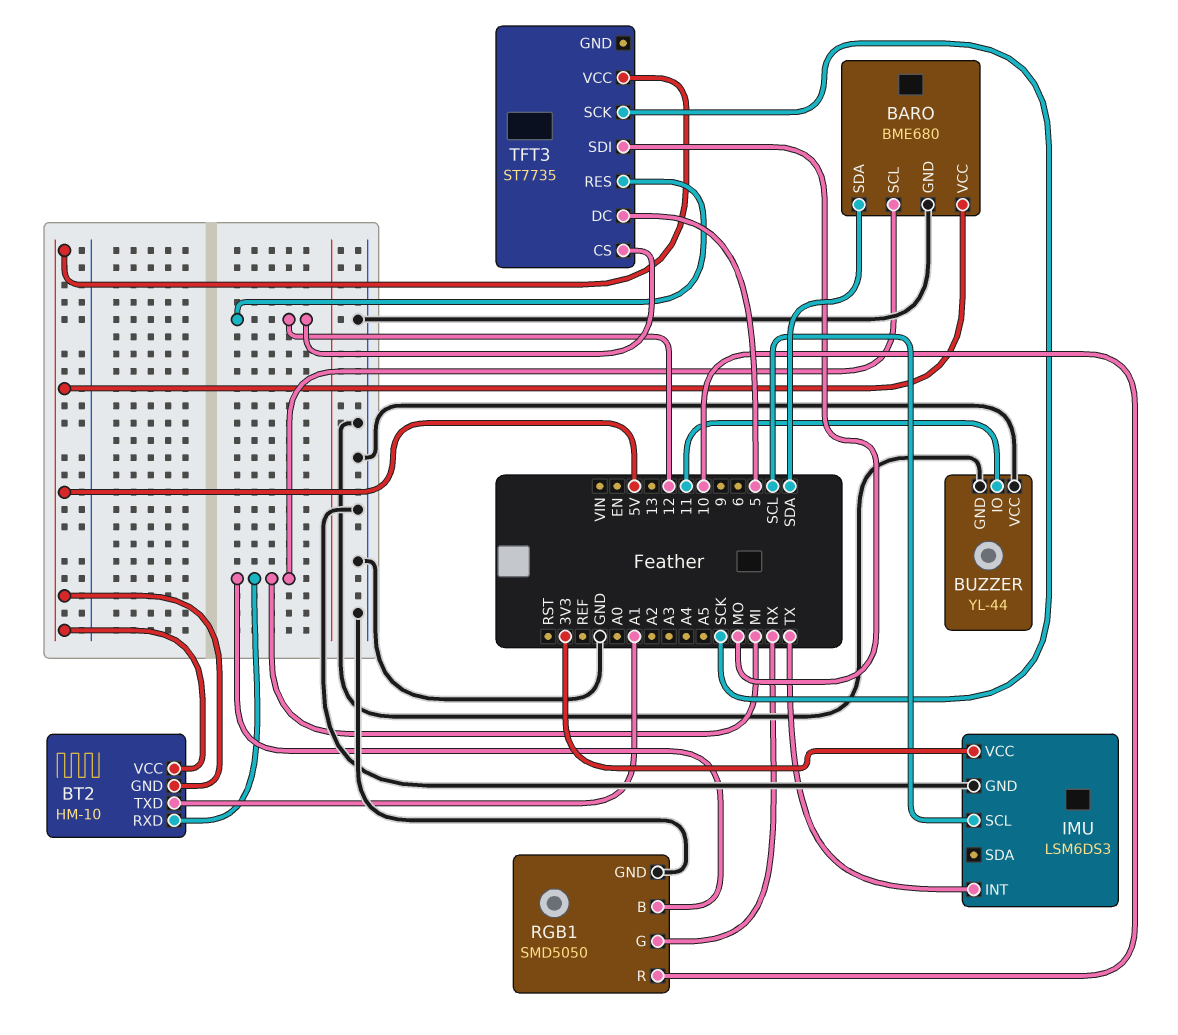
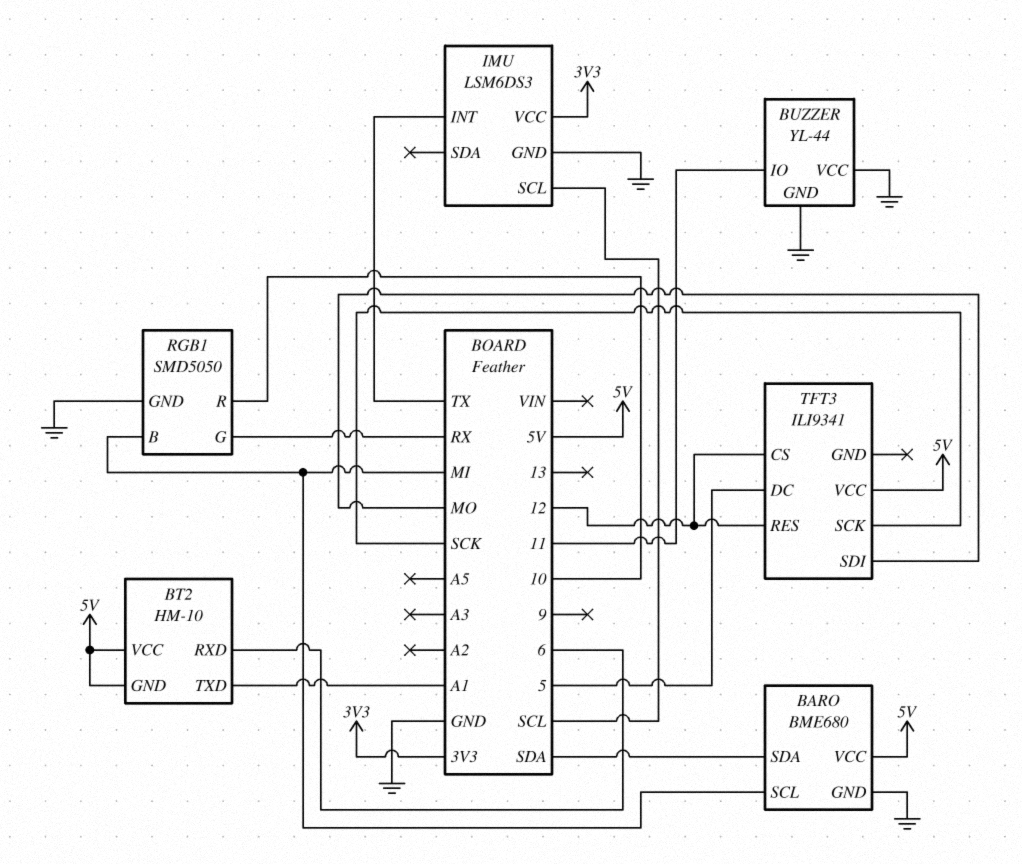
BT2 pin RXD: MI -> 6
TFT3: ST7735 -> ILI9341

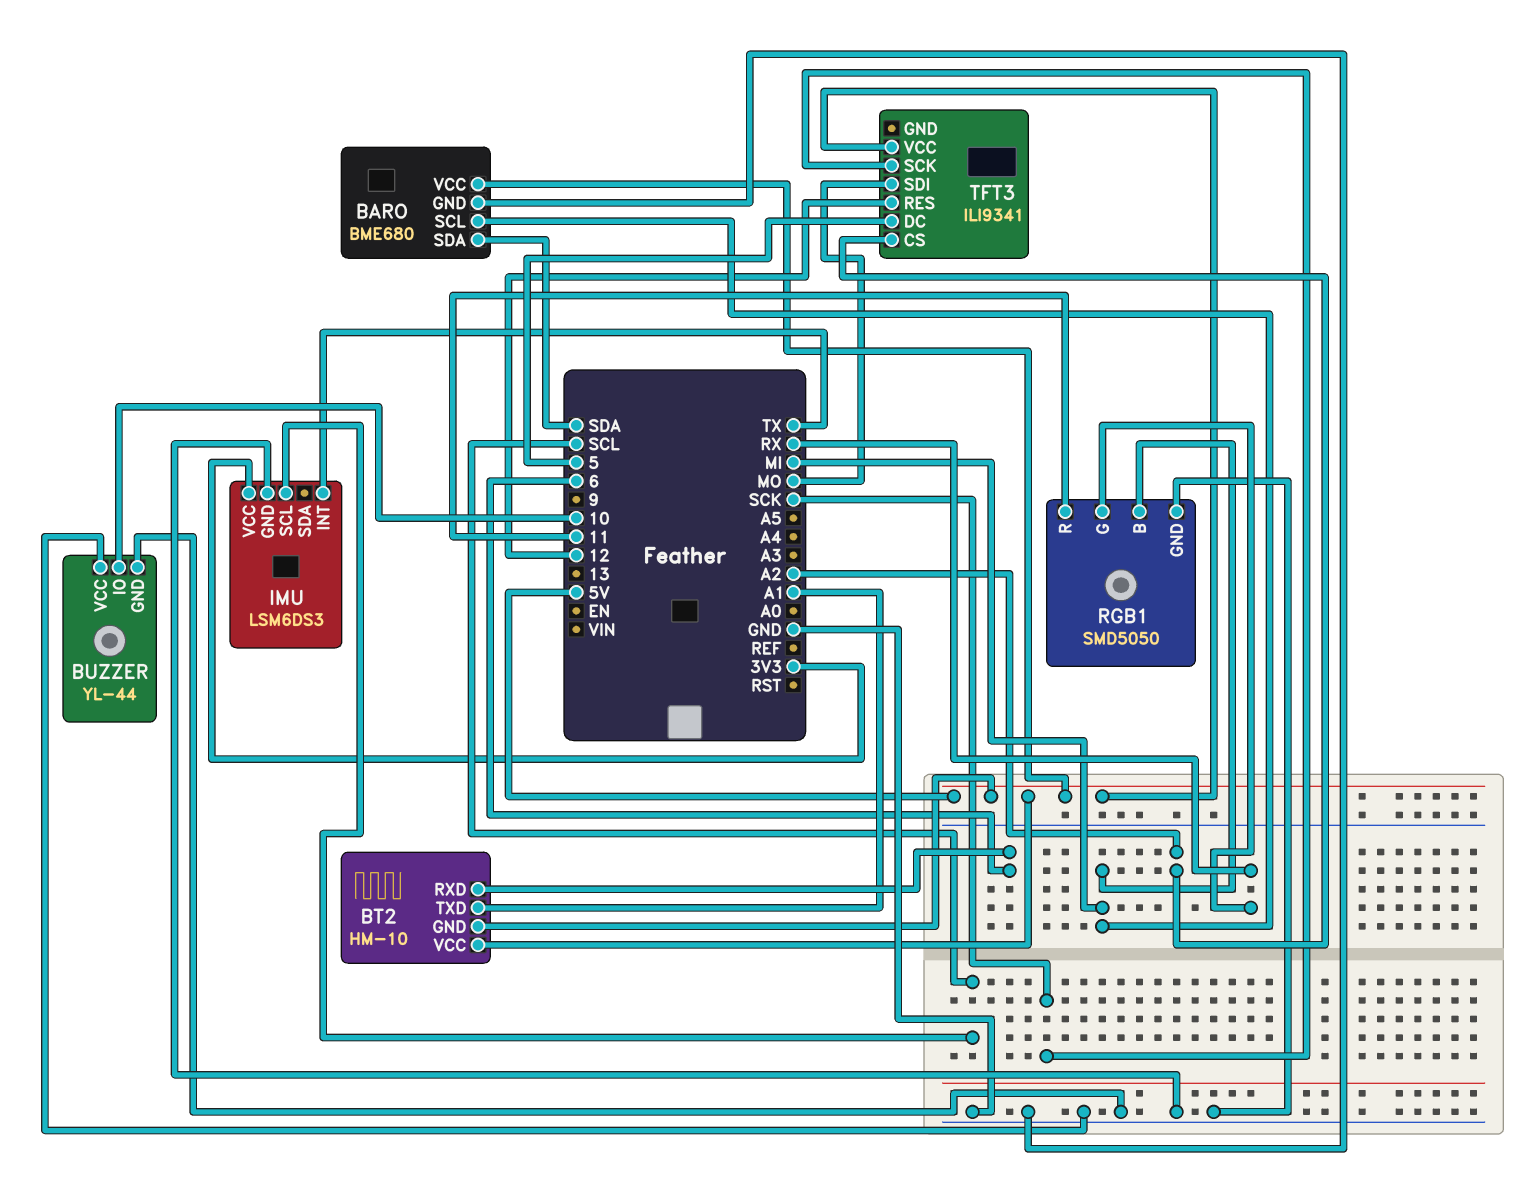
BUZZER pin IO: 11 -> 10
RGB1 pin R: 10 -> 11
TFT3 pin CS: 12 -> A2

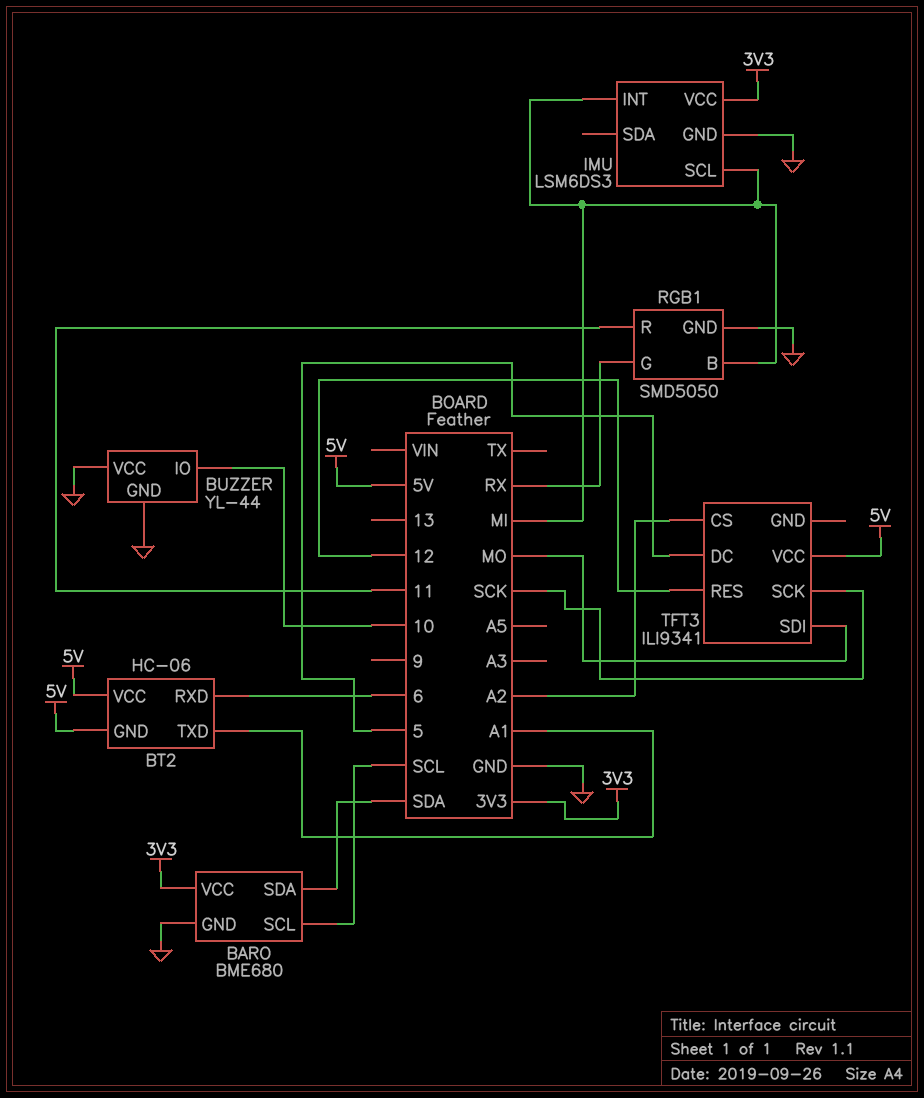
BARO pin SCL: MI -> SCL
BARO pin VCC: 5V -> 3V3
BT2: HM-10 -> HC-06
IMU pin INT: TX -> MI
IMU pin SCL: SCL -> MI

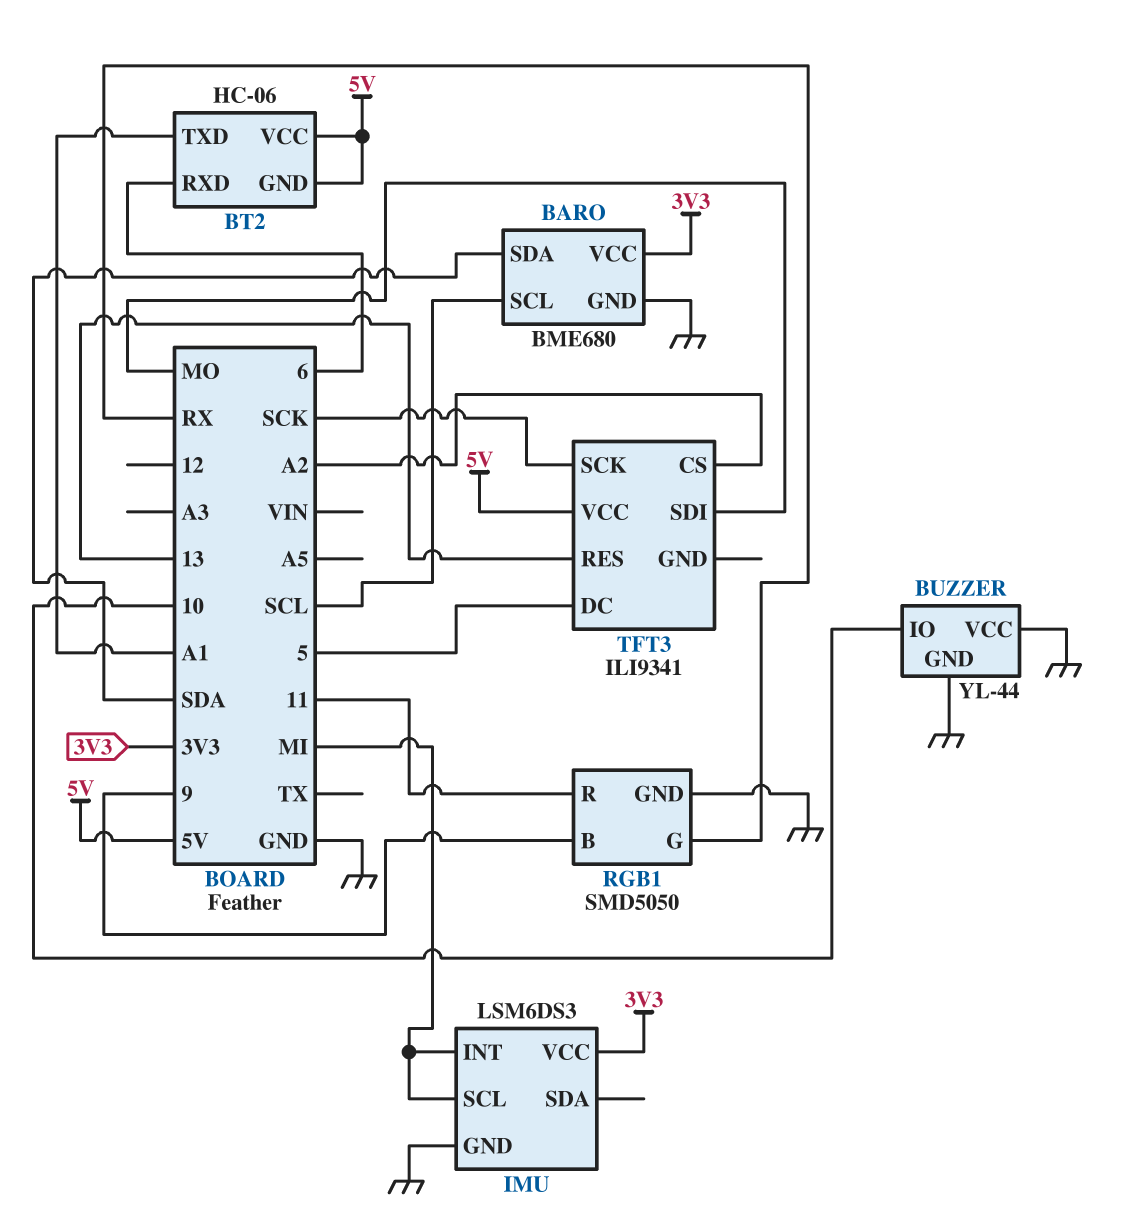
RGB1 pin B: MI -> 9
TFT3 pin RES: 12 -> 13

